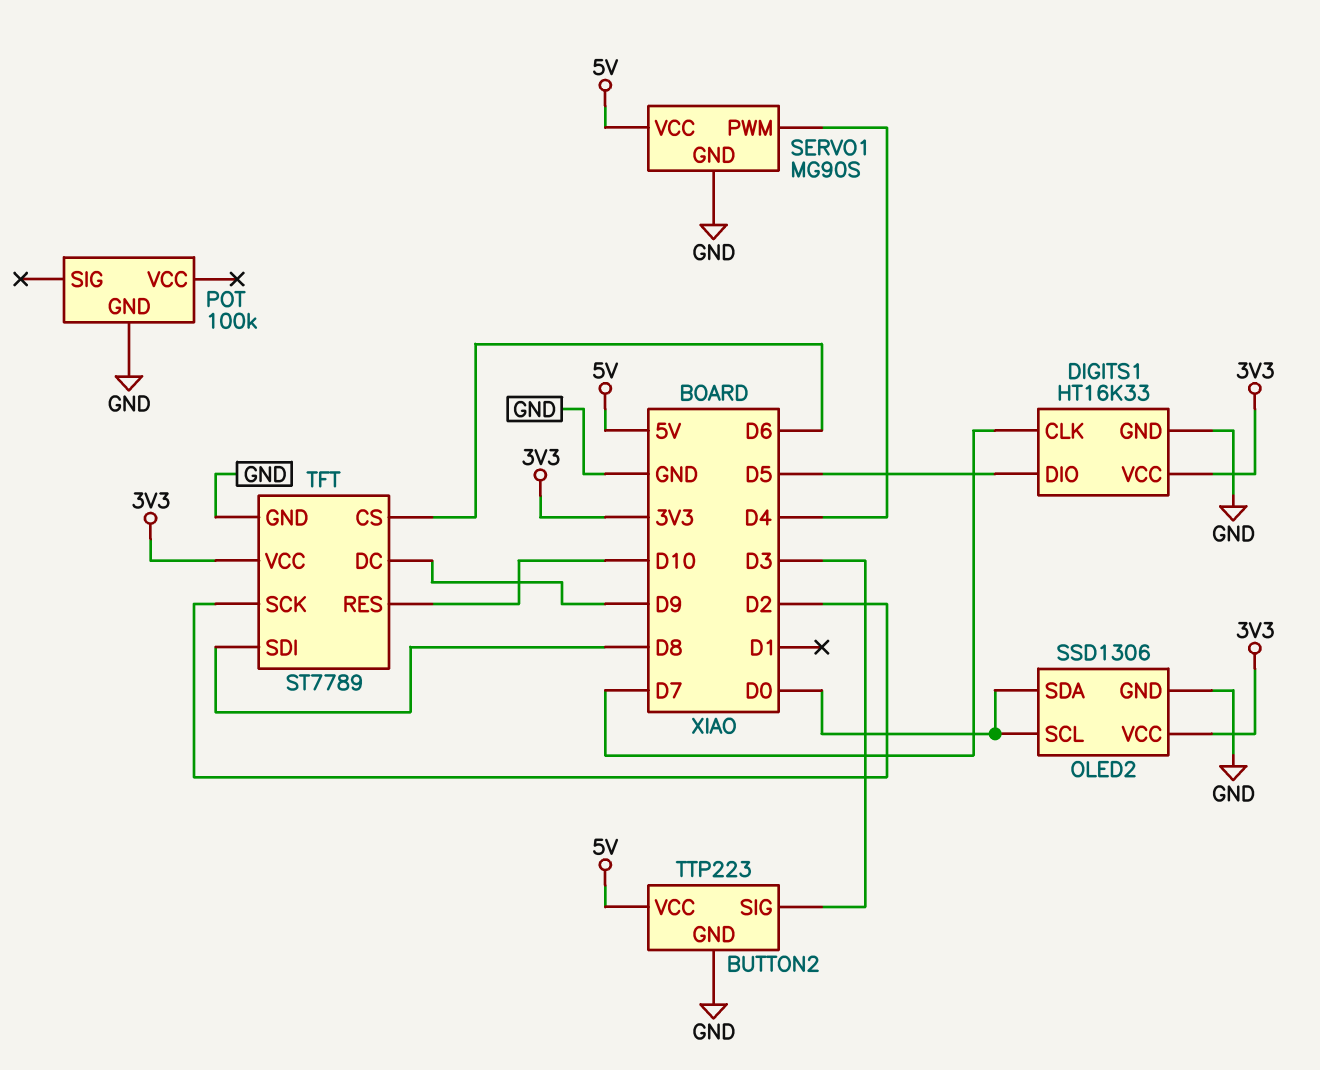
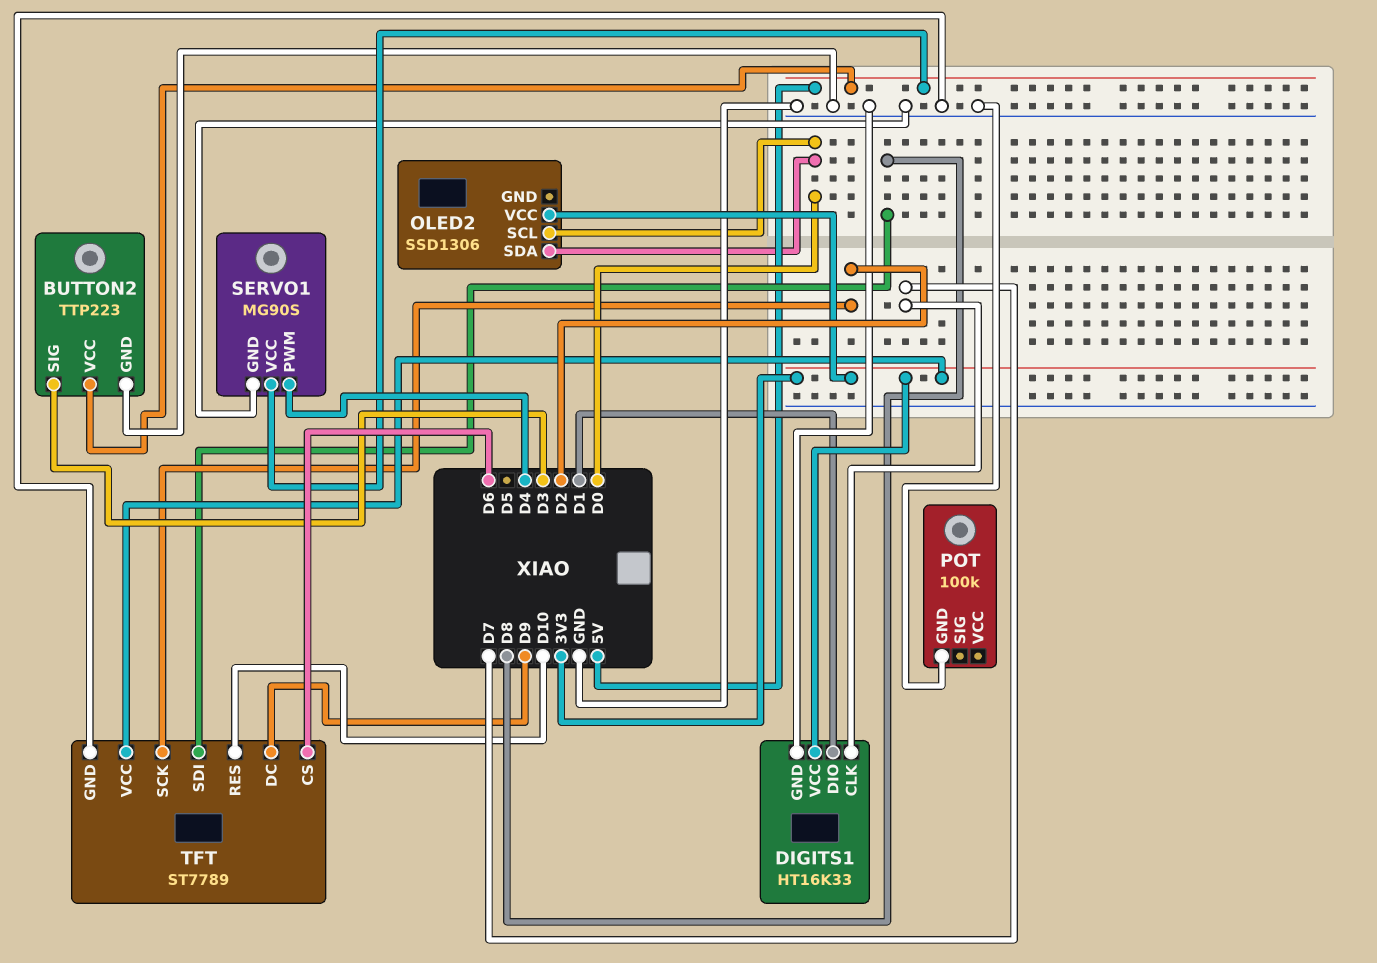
DIGITS1 pin DIO: D5 -> D1
OLED2 pin GND: GND -> none

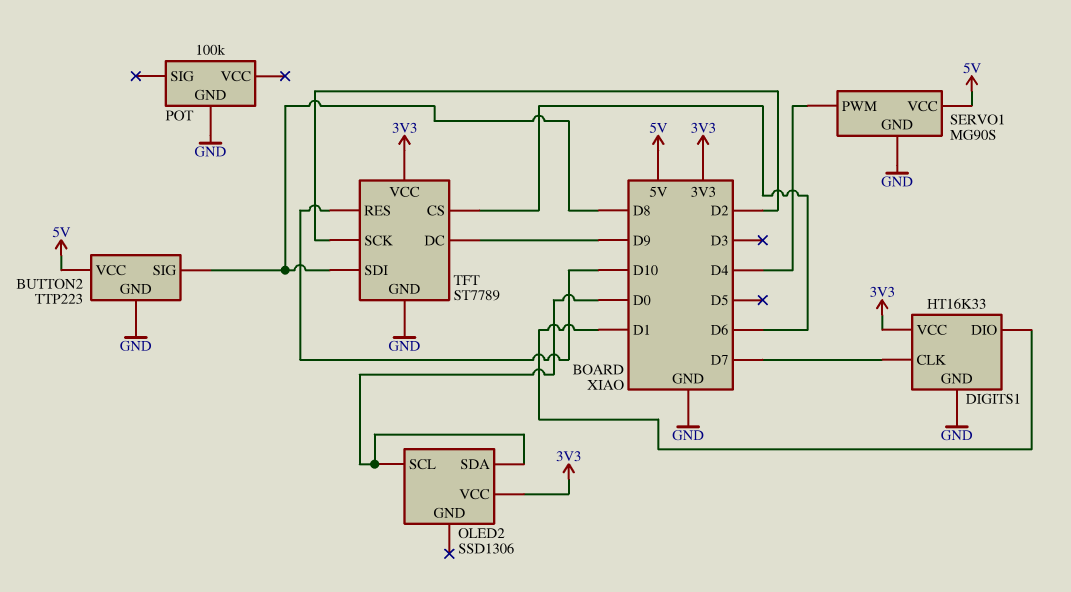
BUTTON2 pin SIG: D3 -> D8

